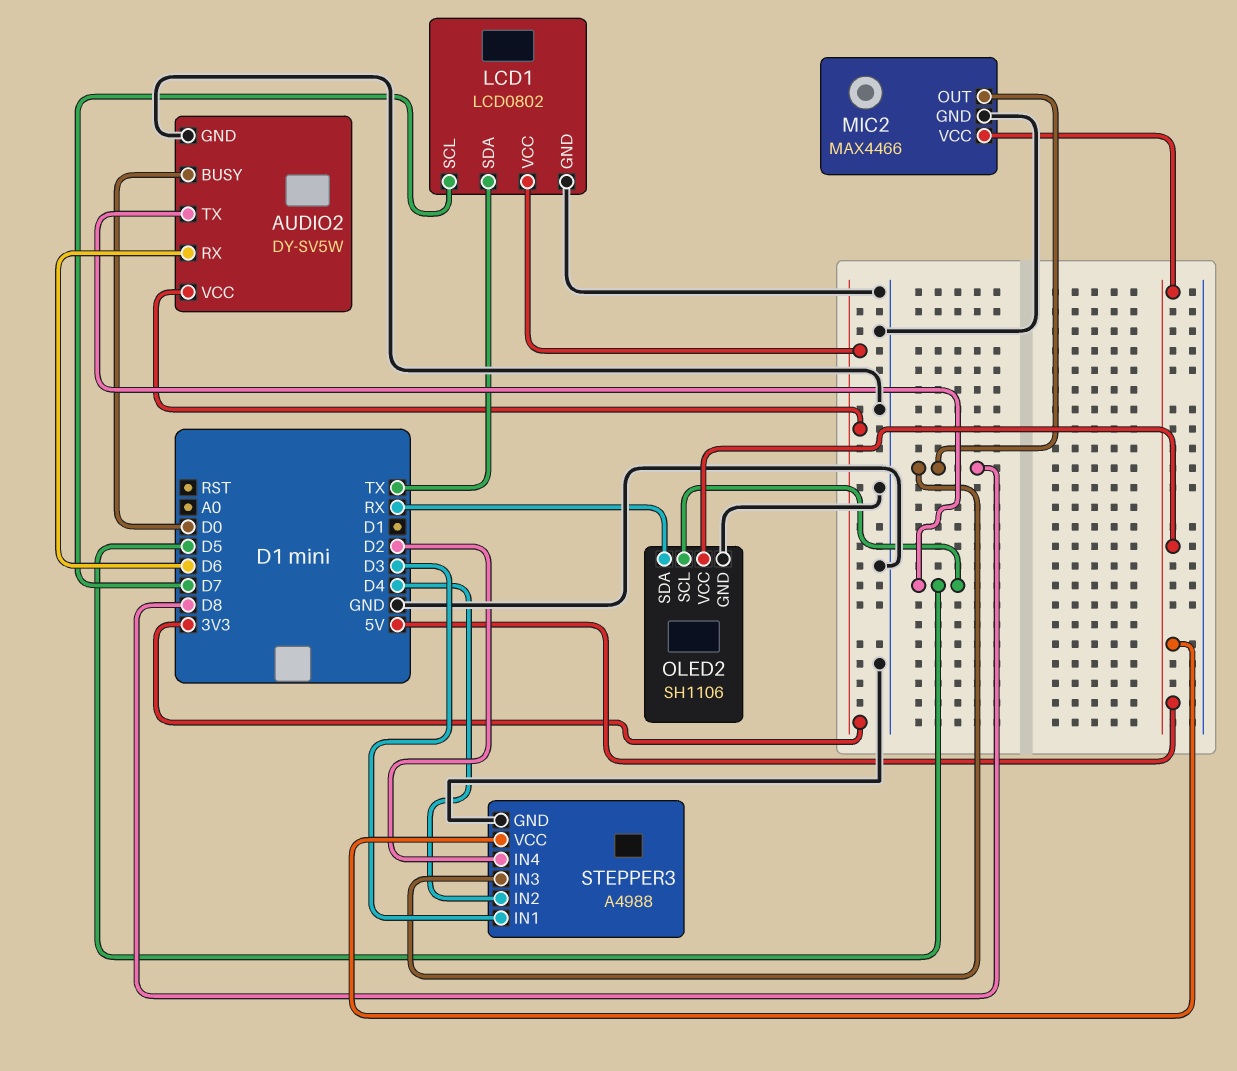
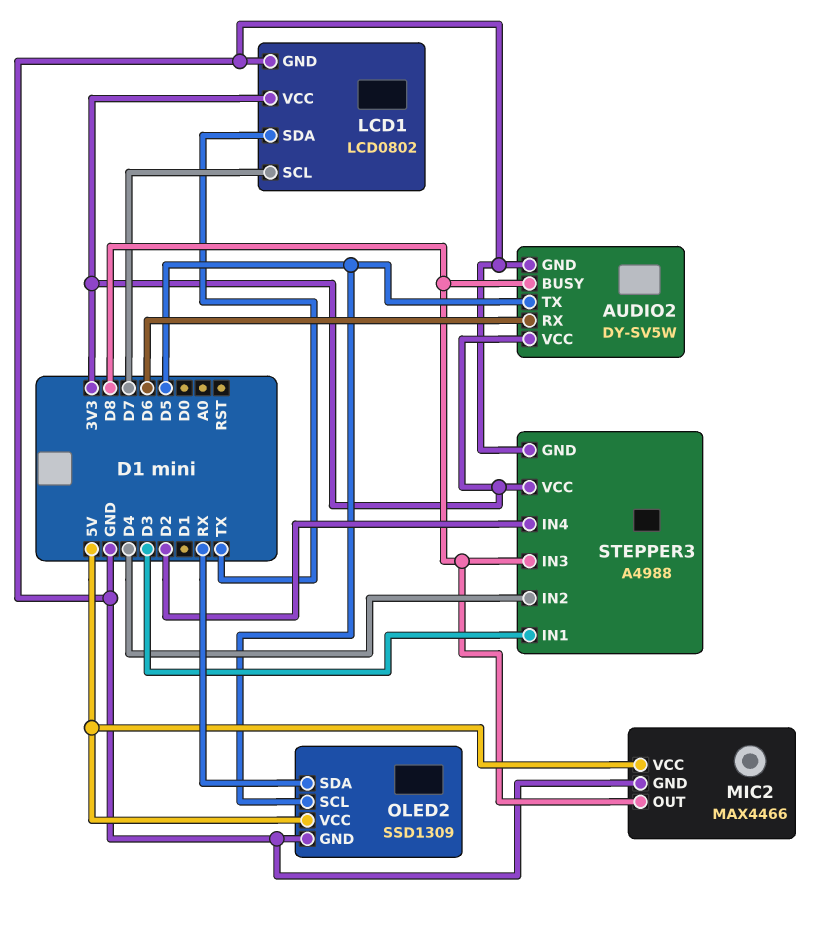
AUDIO2 pin BUSY: D0 -> D8
OLED2: SH1106 -> SSD1309
STEPPER3 pin VCC: 5V -> 3V3

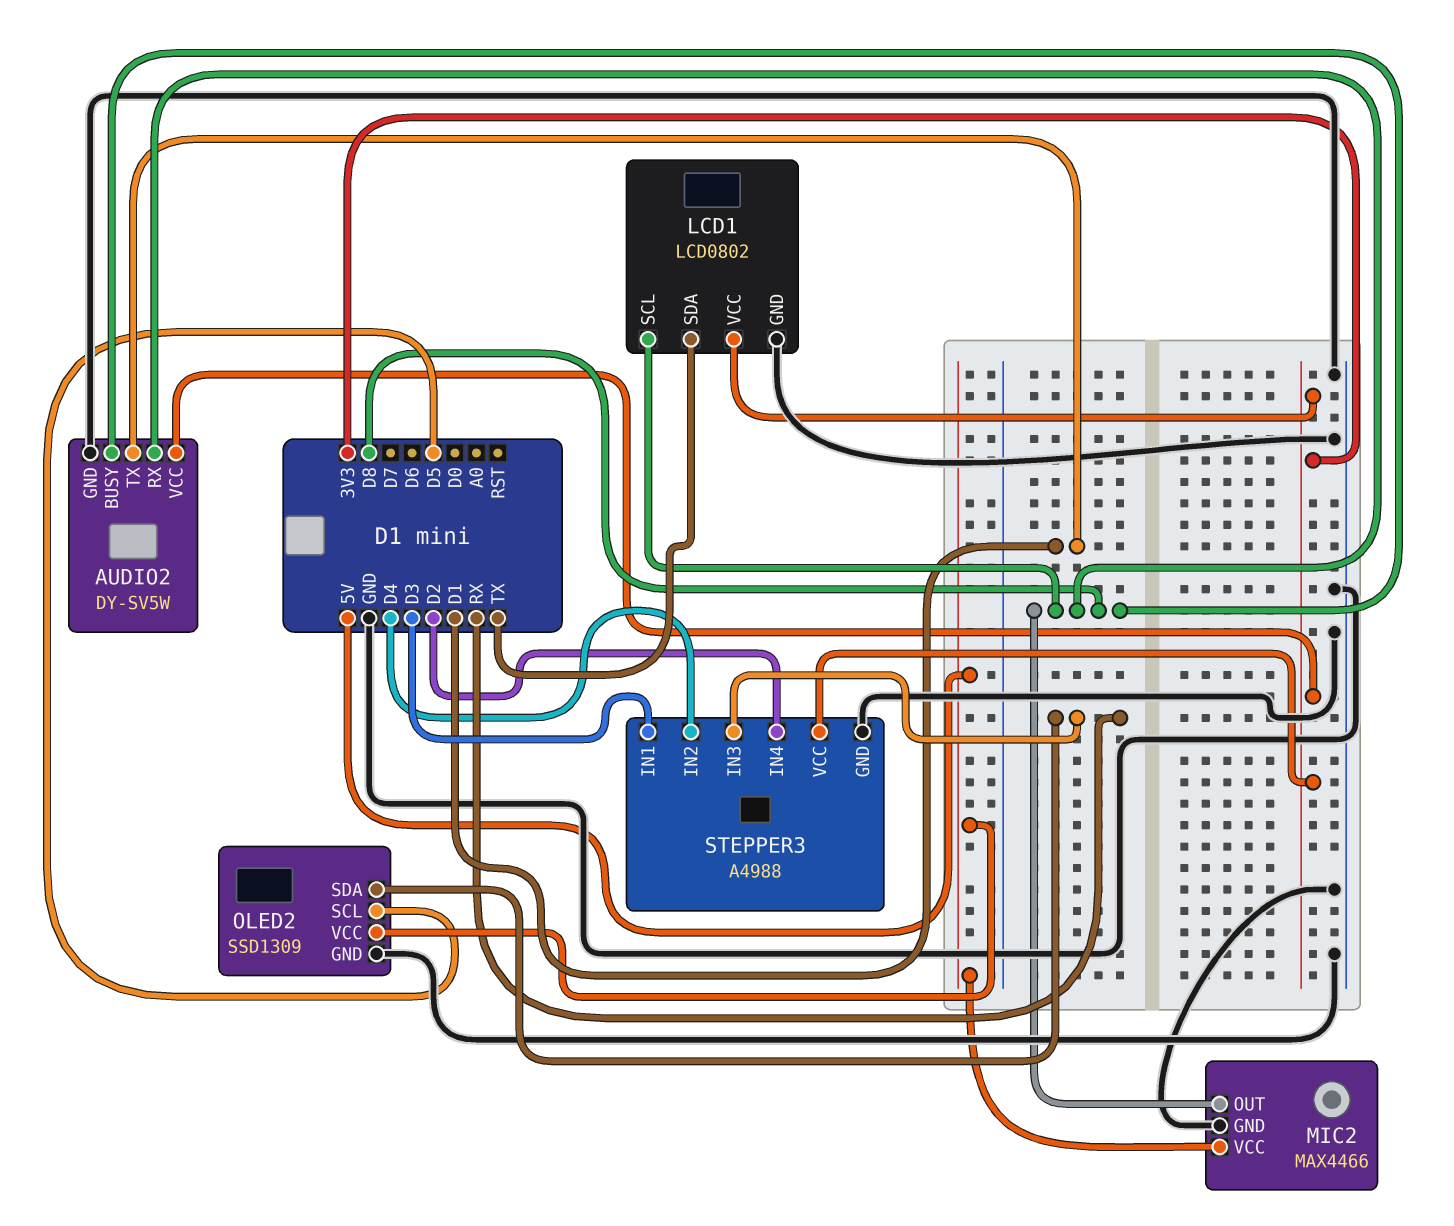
AUDIO2 pin RX: D6 -> D8
AUDIO2 pin TX: D5 -> D1
LCD1 pin SCL: D7 -> D8
STEPPER3 pin IN3: D8 -> RX

